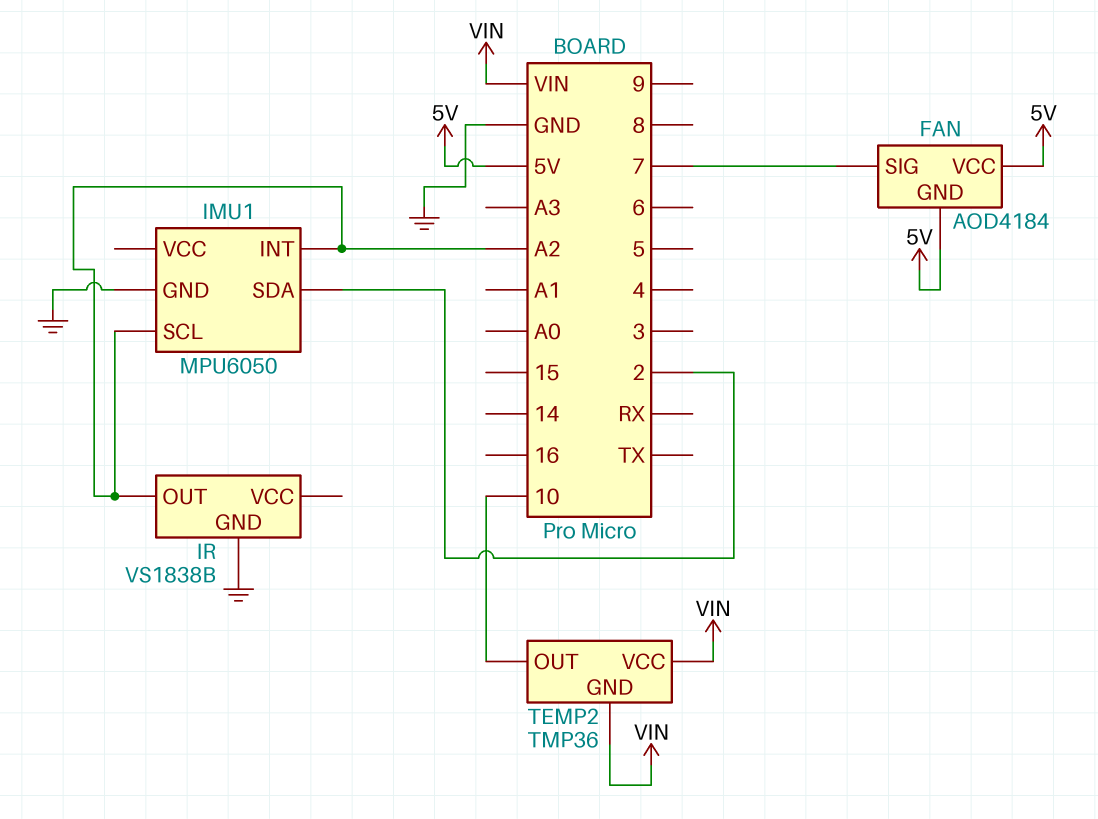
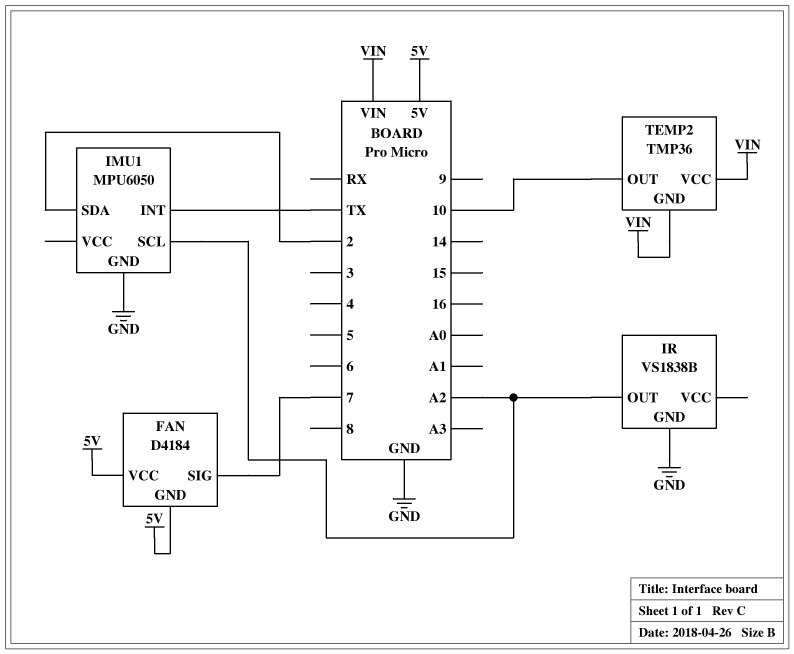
FAN: AOD4184 -> D4184
IMU1 pin INT: A2 -> TX

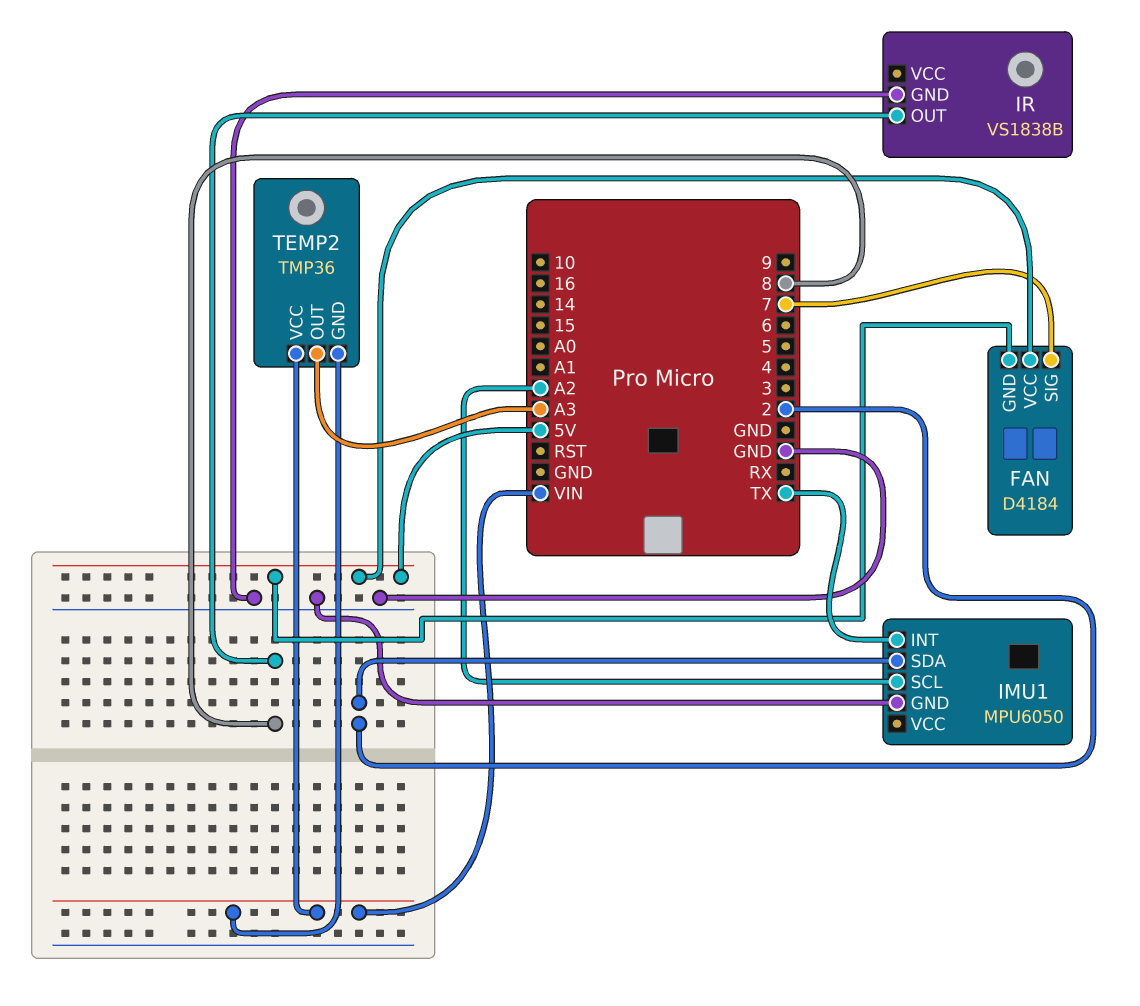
IR pin OUT: A2 -> 8
TEMP2 pin OUT: 10 -> A3

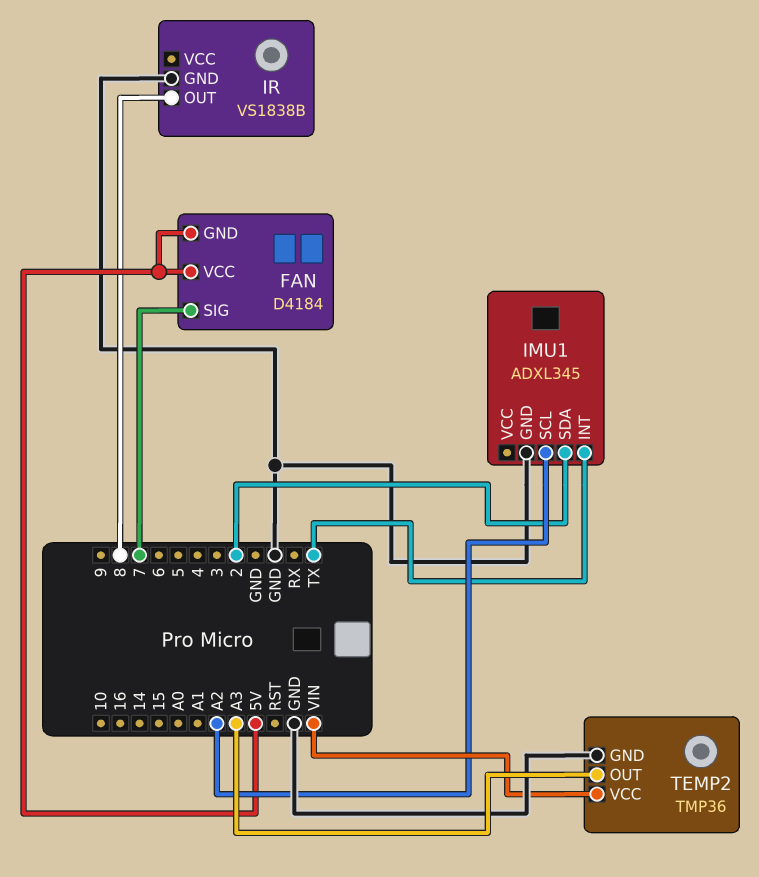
IMU1: MPU6050 -> ADXL345
TEMP2 pin GND: VIN -> GND

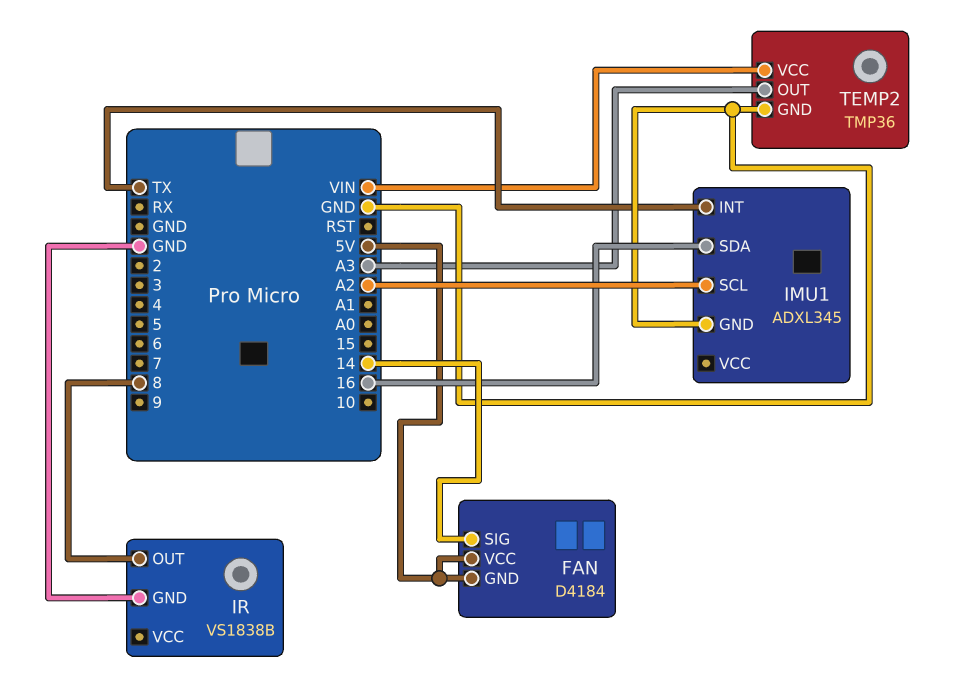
FAN pin SIG: 7 -> 14
IMU1 pin SDA: 2 -> 16

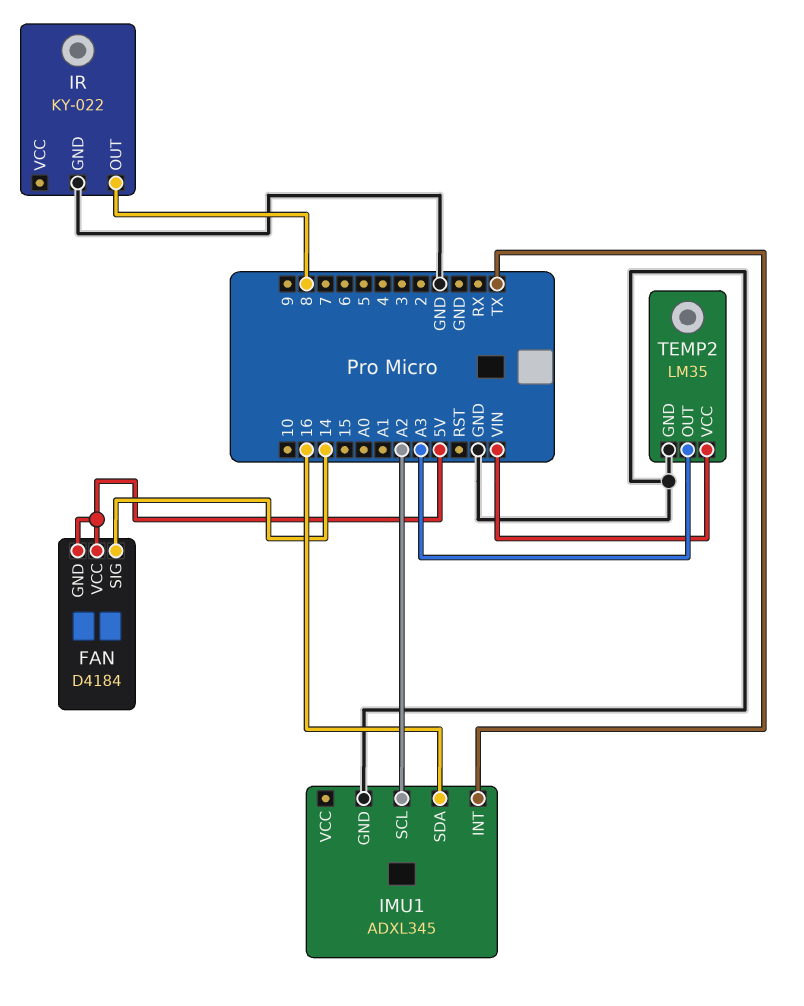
IR: VS1838B -> KY-022
TEMP2: TMP36 -> LM35

